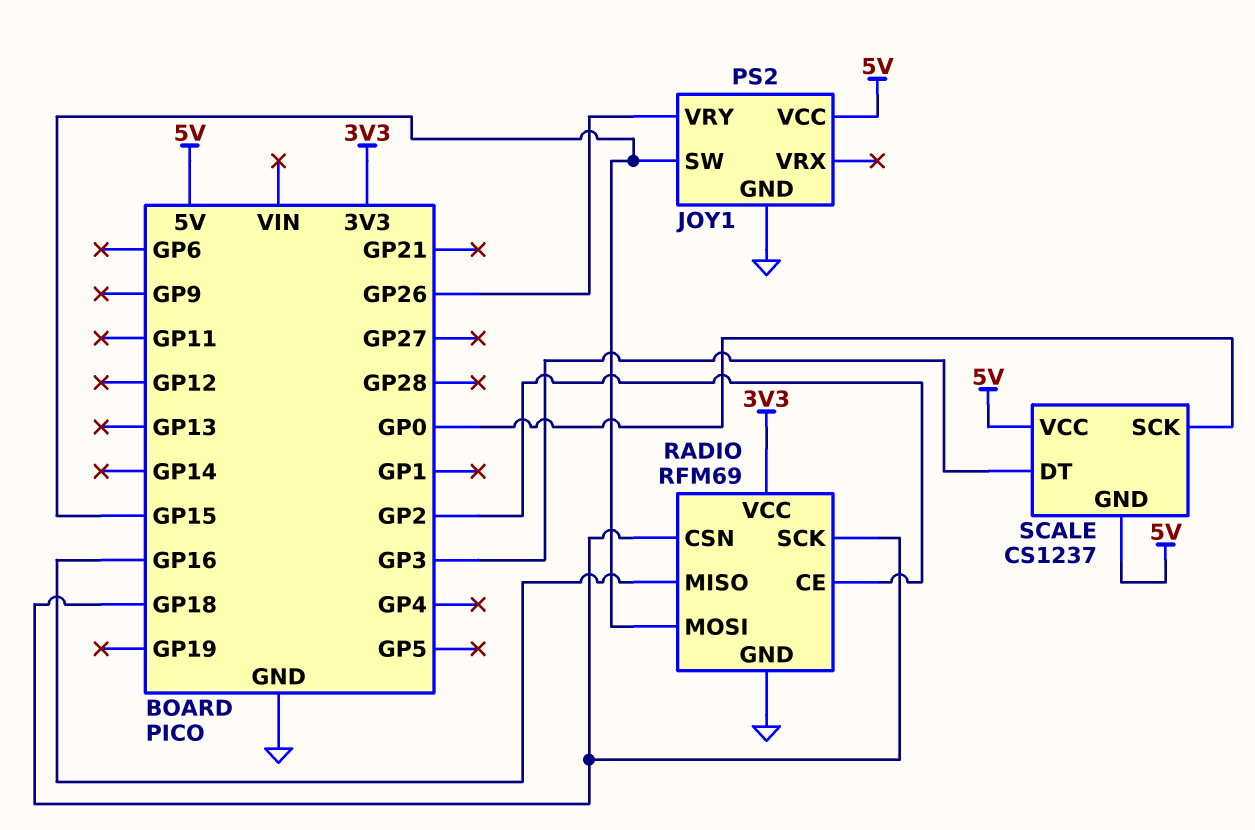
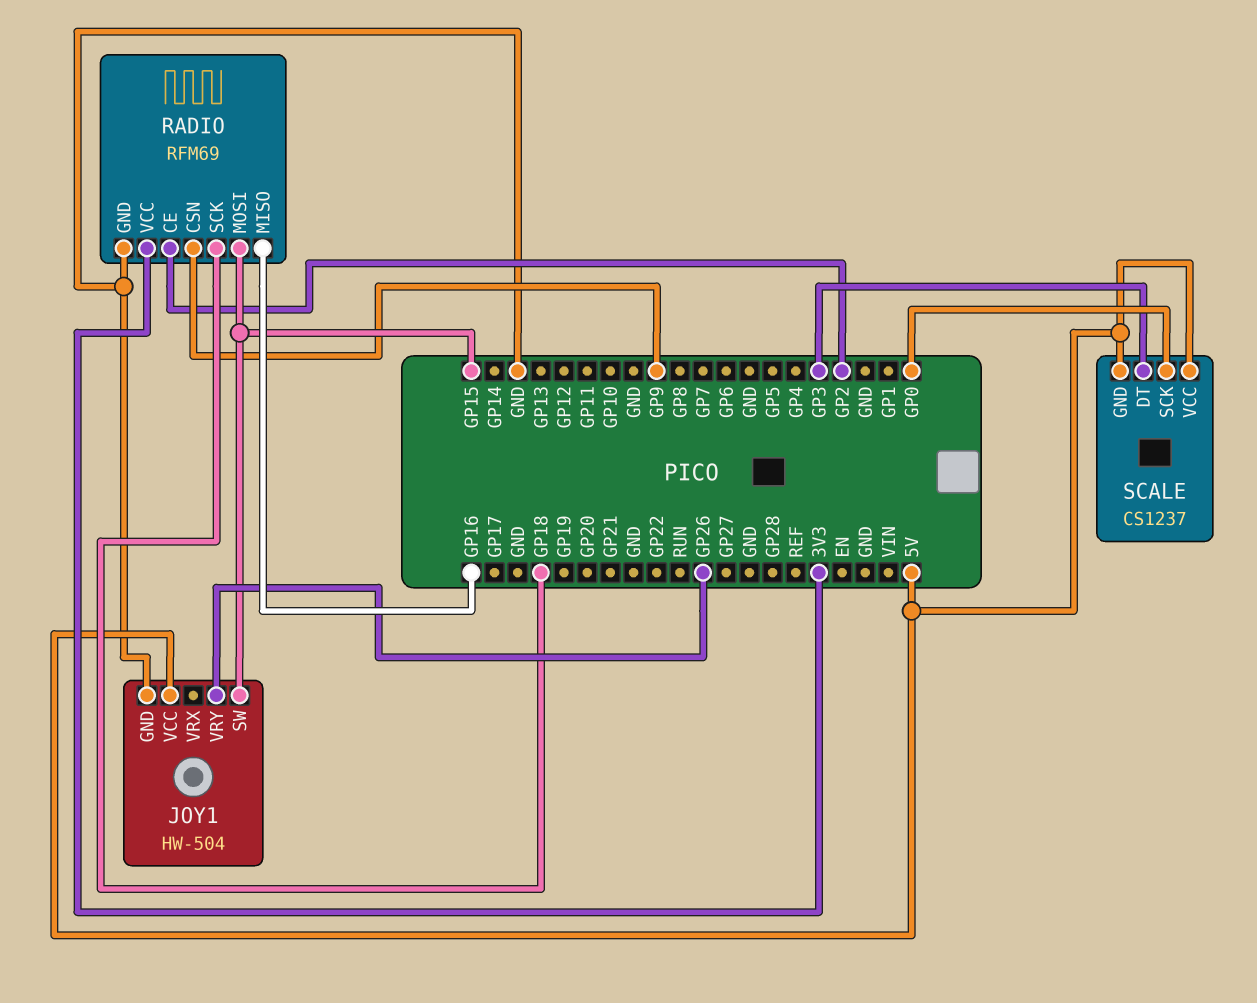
JOY1: PS2 -> HW-504
RADIO pin CSN: GP18 -> GP9

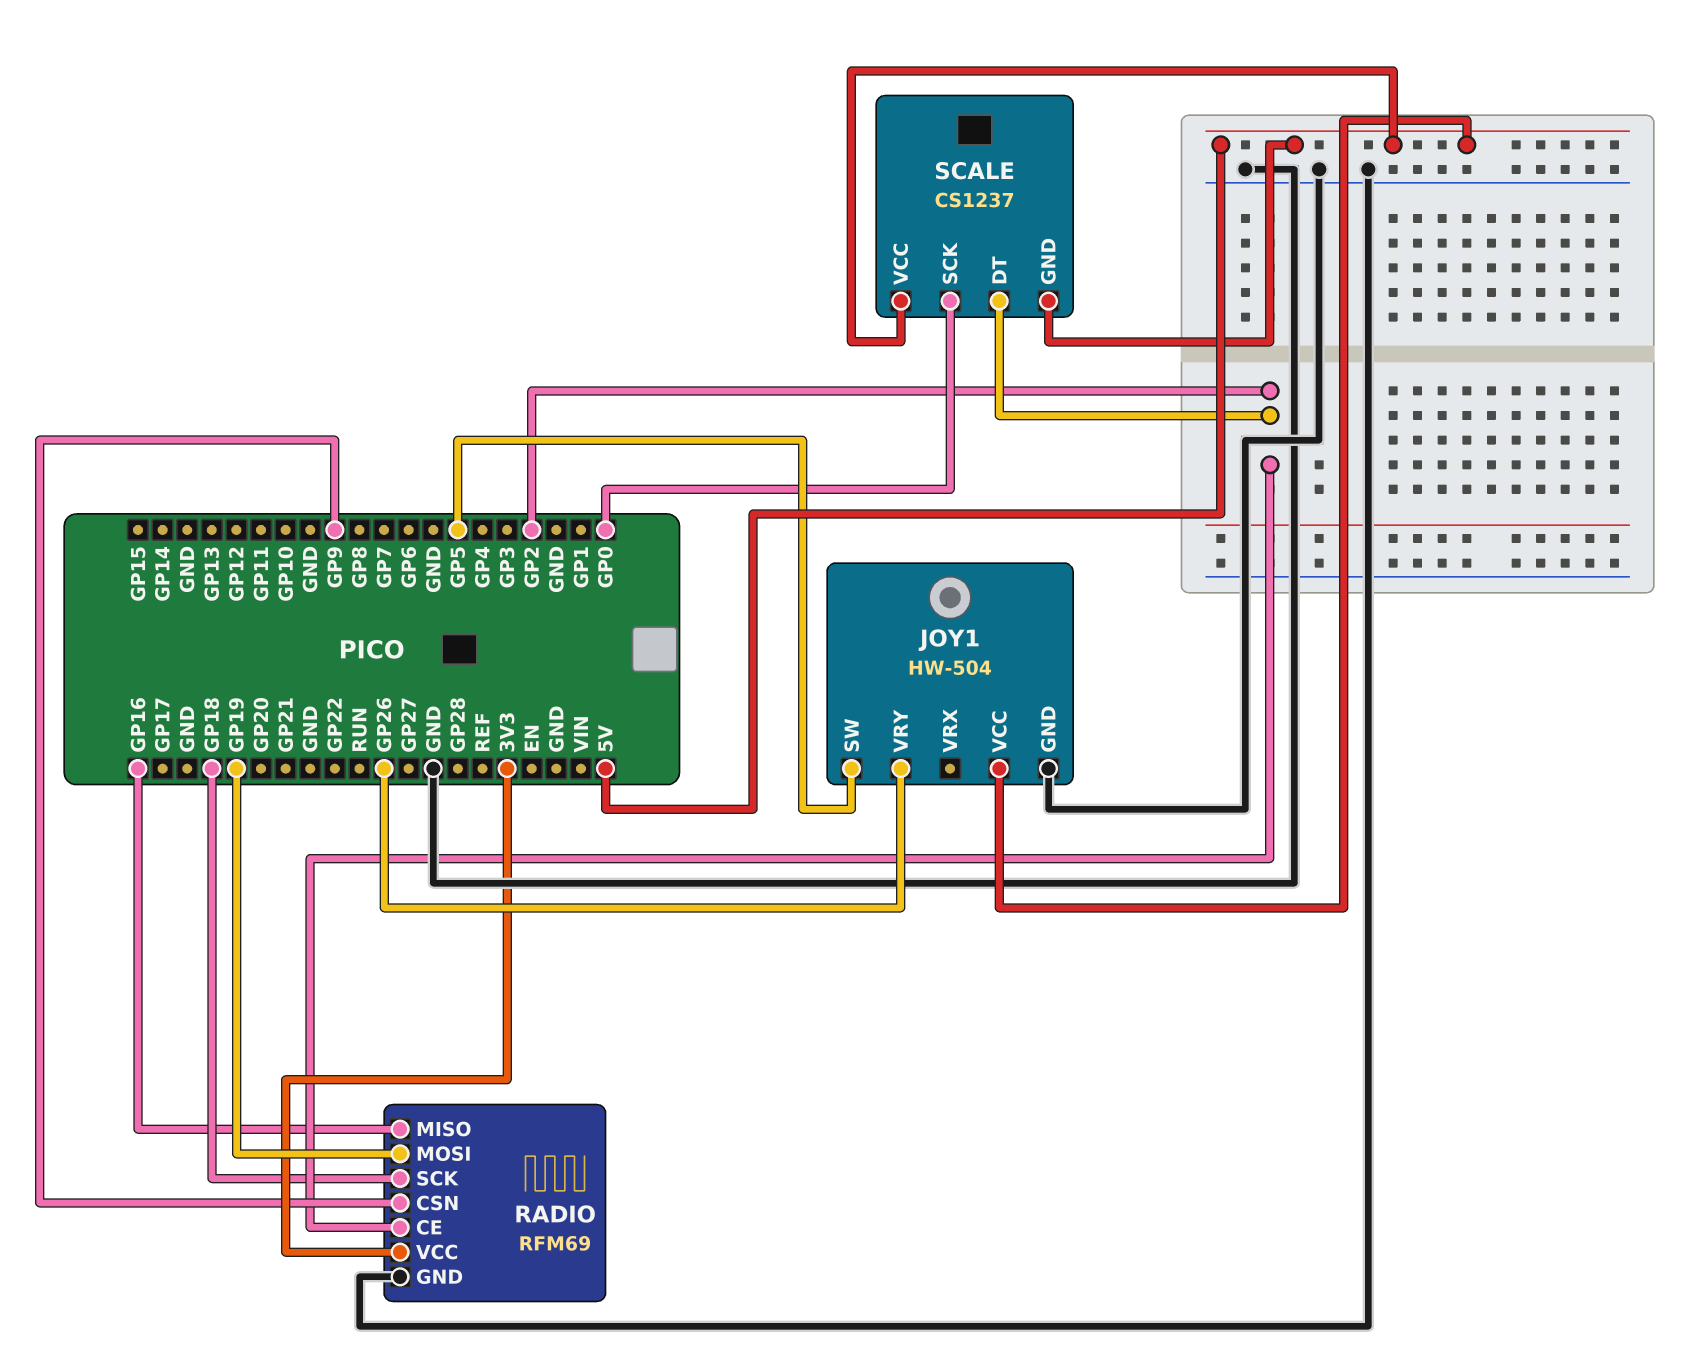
JOY1 pin SW: GP15 -> GP5
RADIO pin MOSI: GP15 -> GP19
SCALE pin DT: GP3 -> GP2

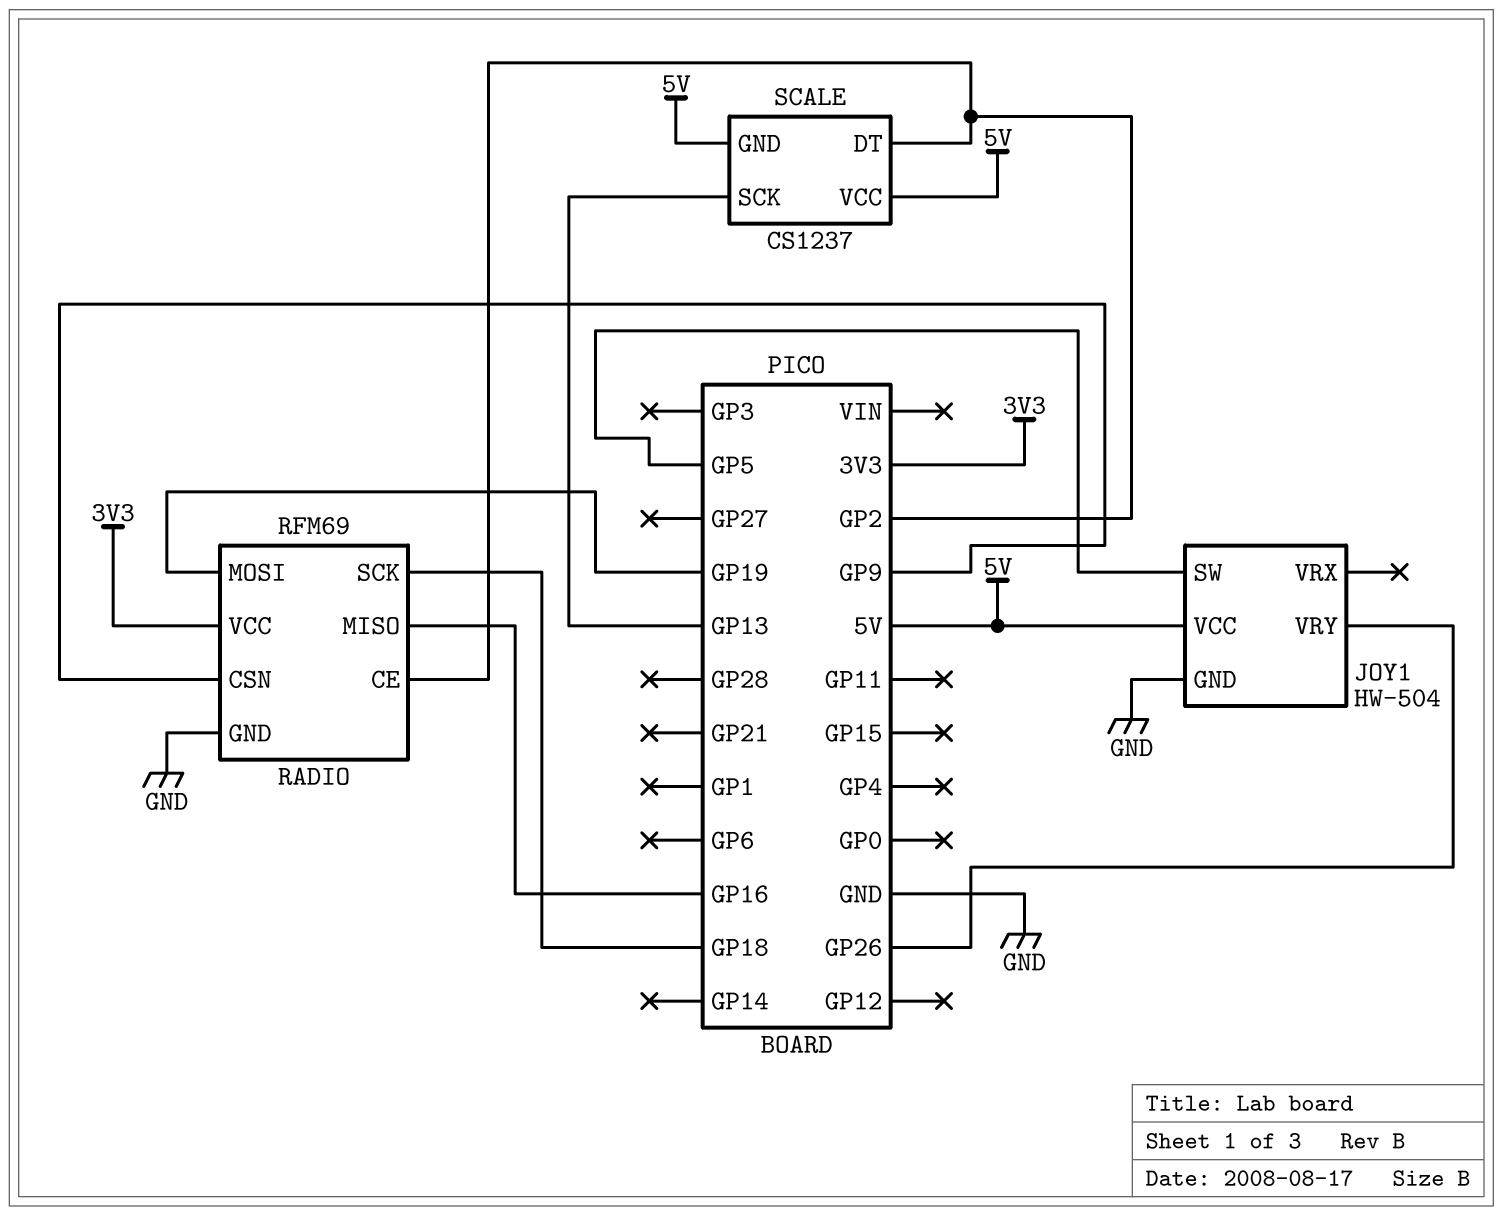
SCALE pin SCK: GP0 -> GP13

